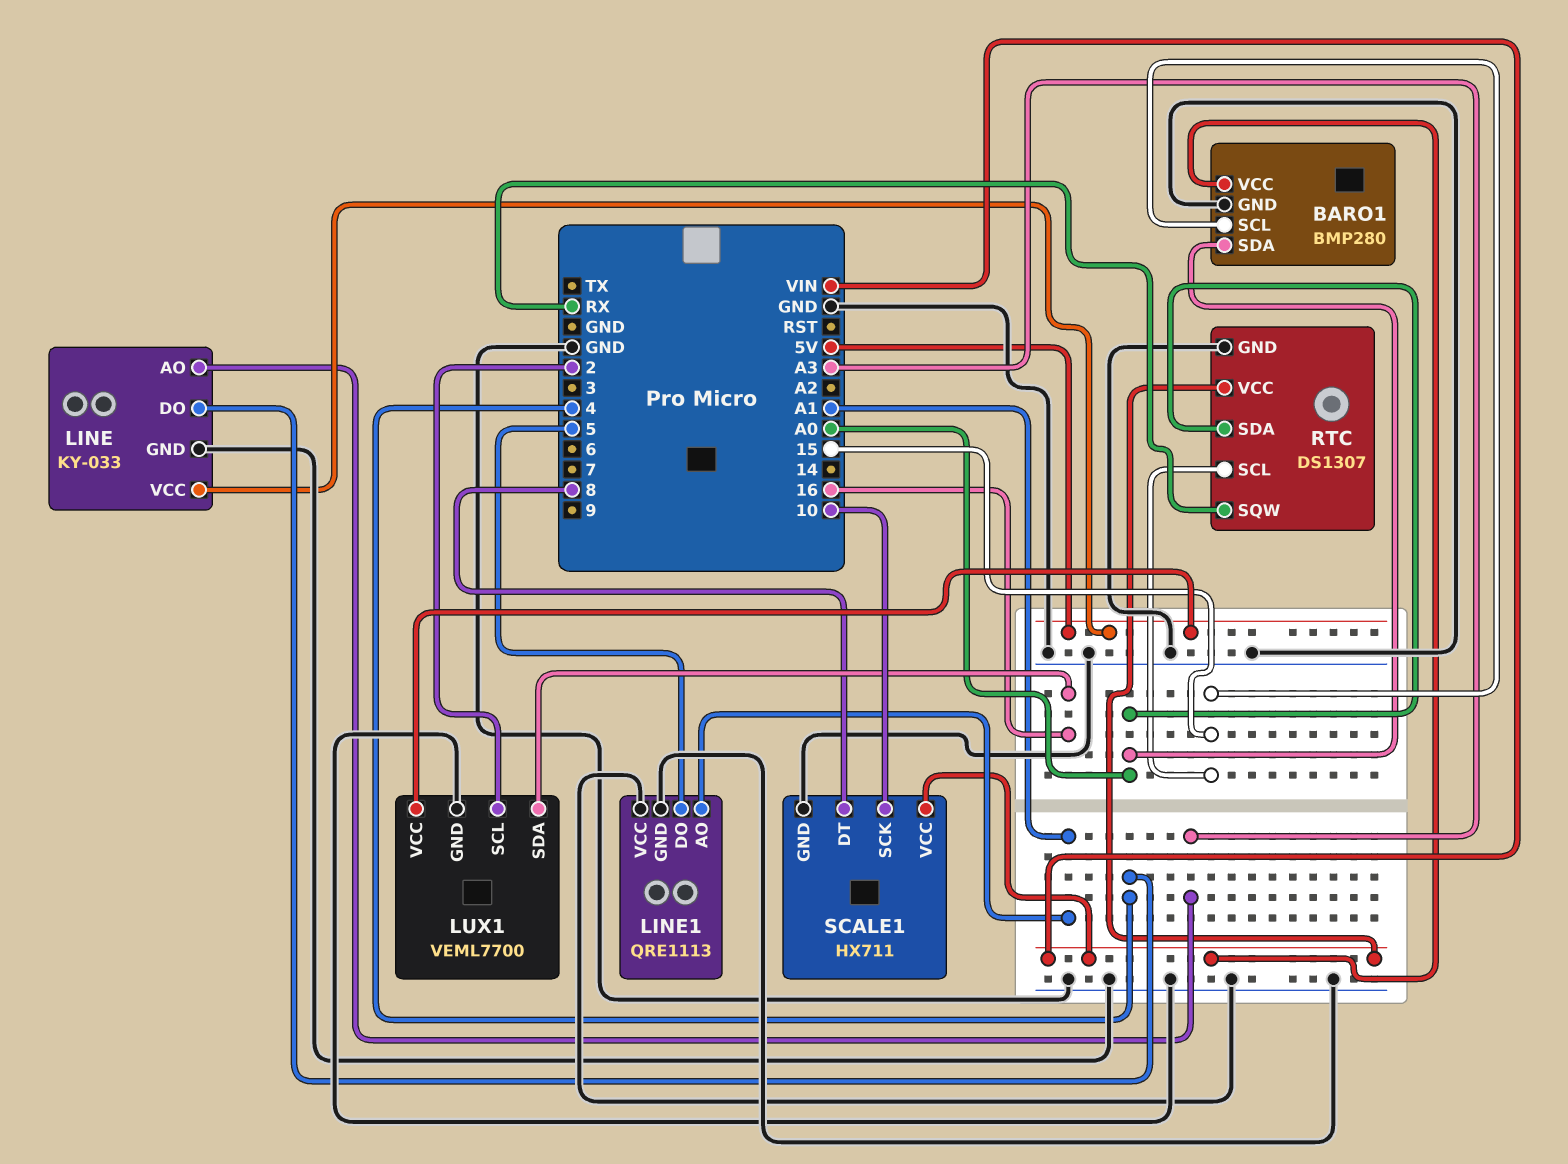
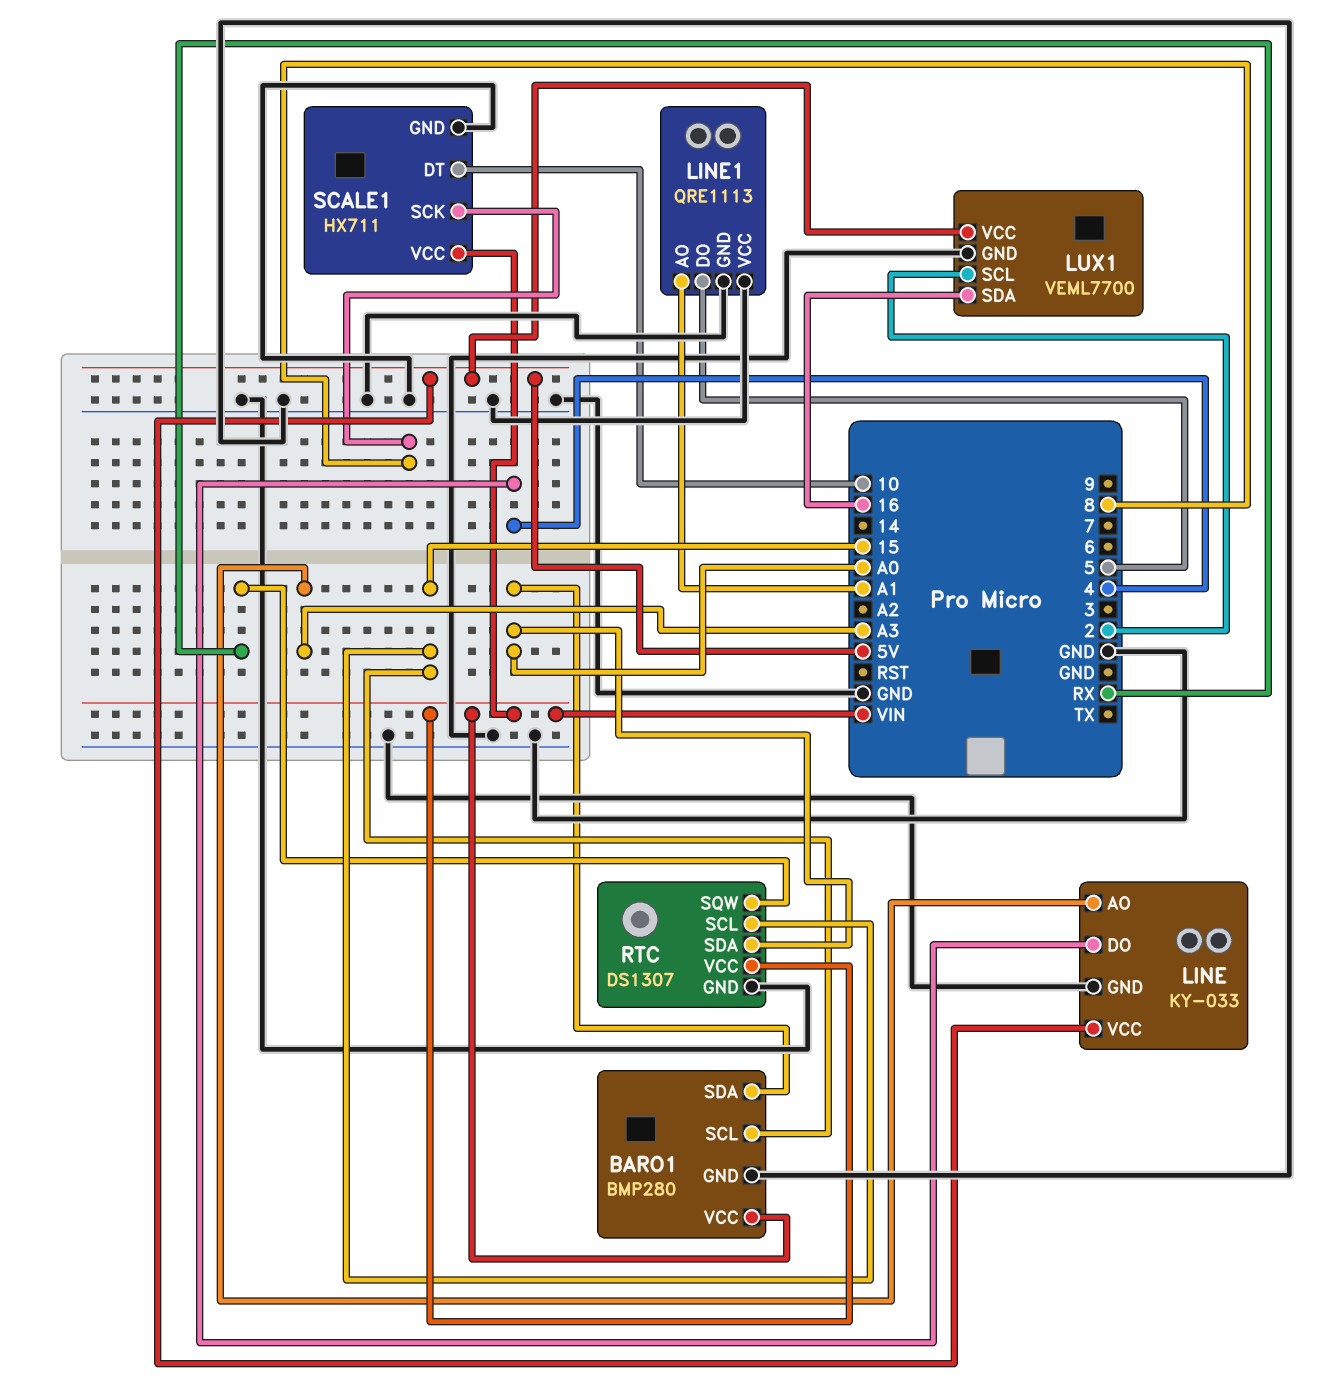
SCALE1 pin DT: 8 -> 10
SCALE1 pin SCK: 10 -> 8

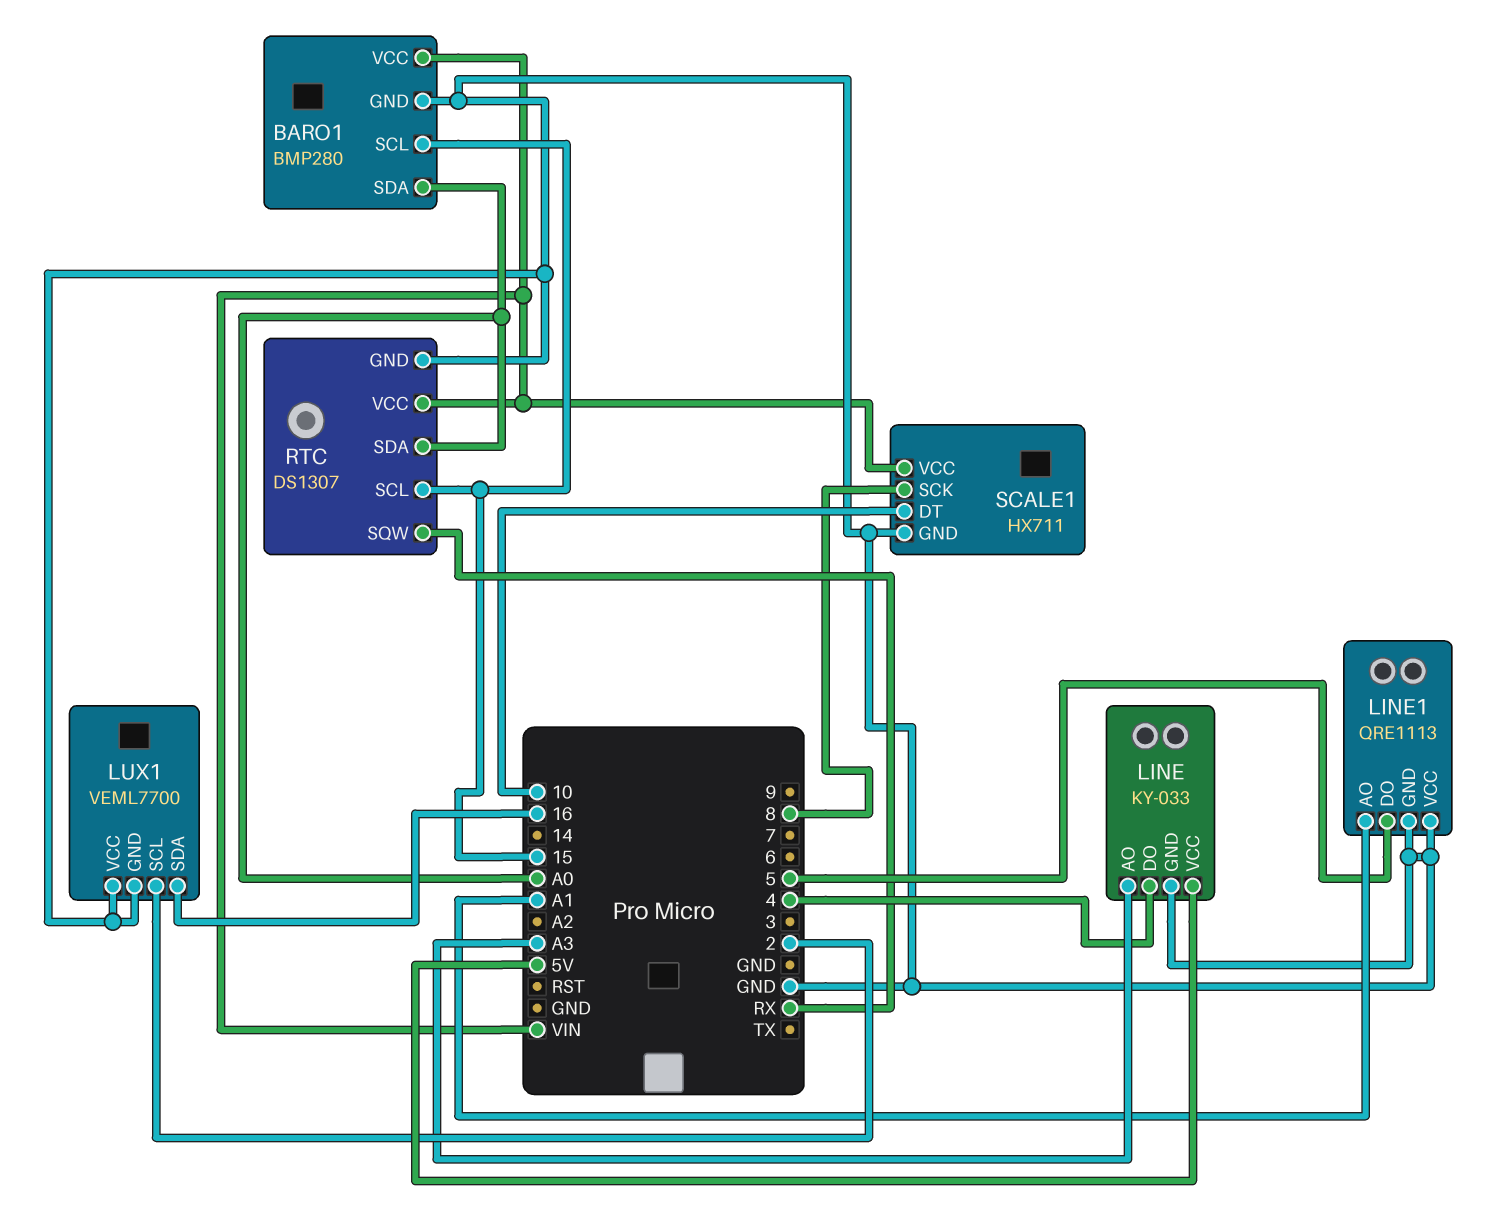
LUX1 pin VCC: 5V -> GND

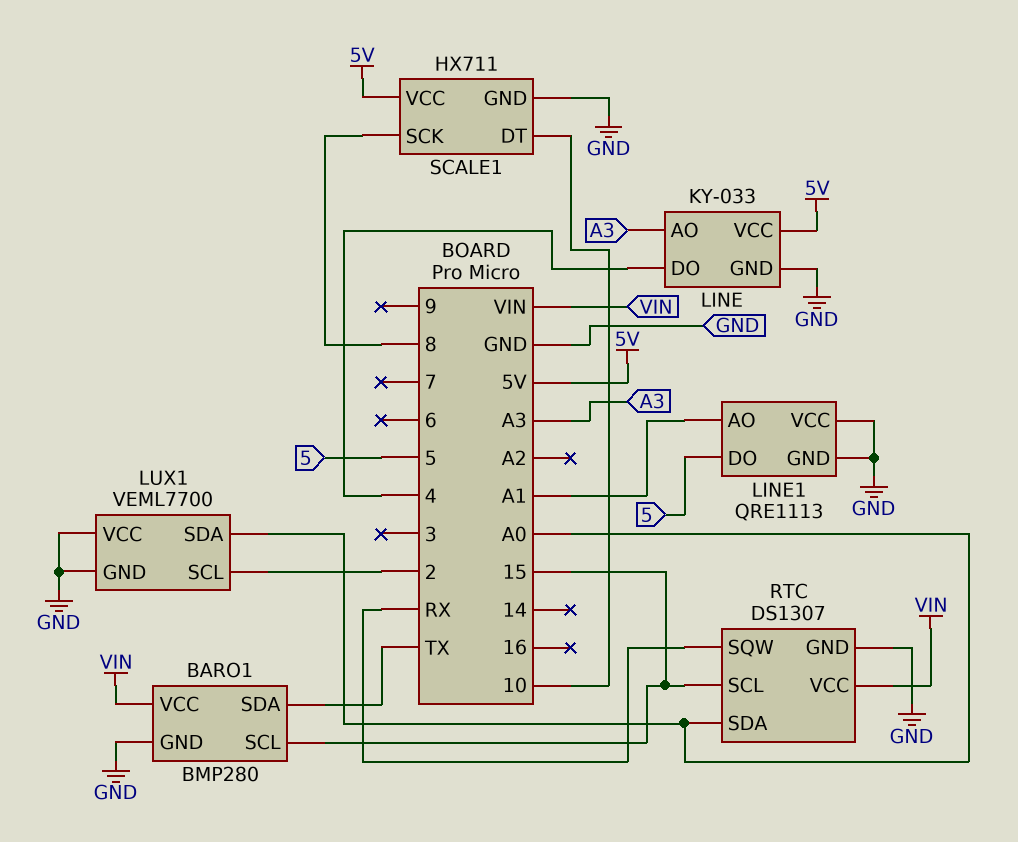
BARO1 pin SDA: A0 -> TX
LUX1 pin SDA: 16 -> A0
SCALE1 pin VCC: VIN -> 5V

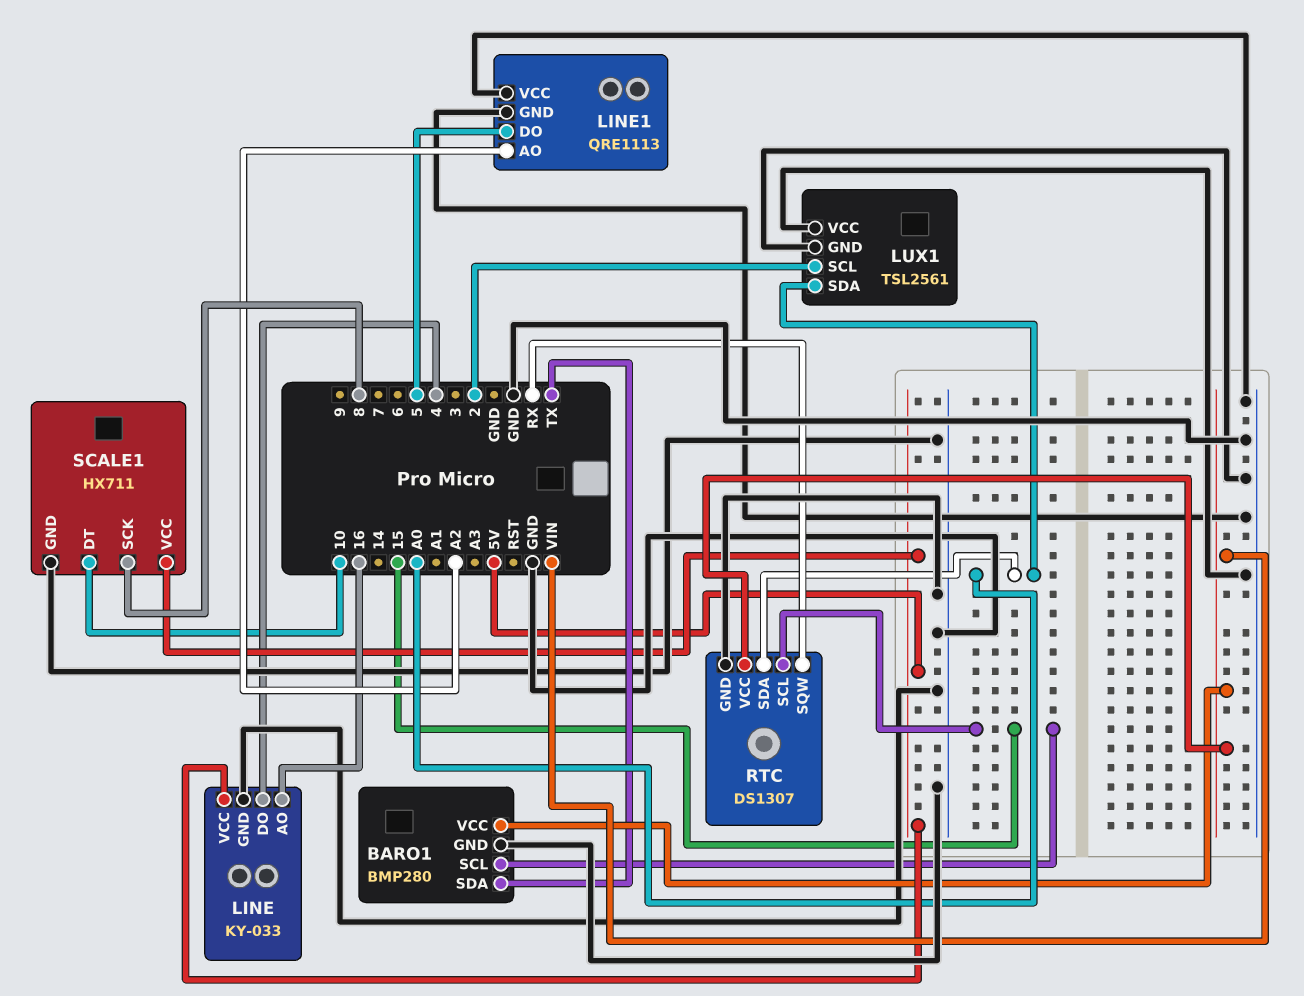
LINE pin AO: A3 -> 16
LINE1 pin AO: A1 -> A2
LUX1: VEML7700 -> TSL2561

